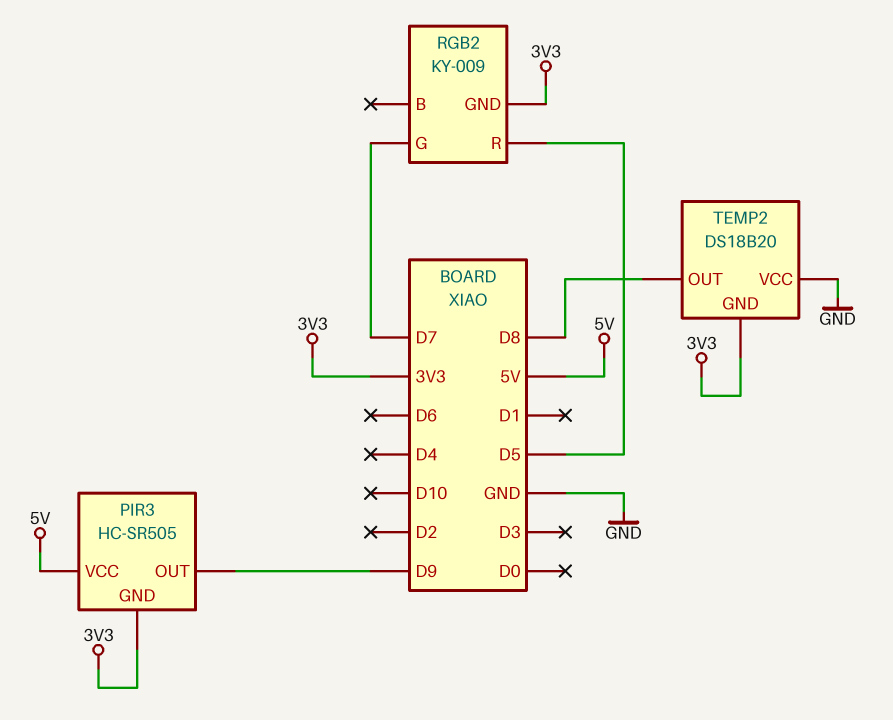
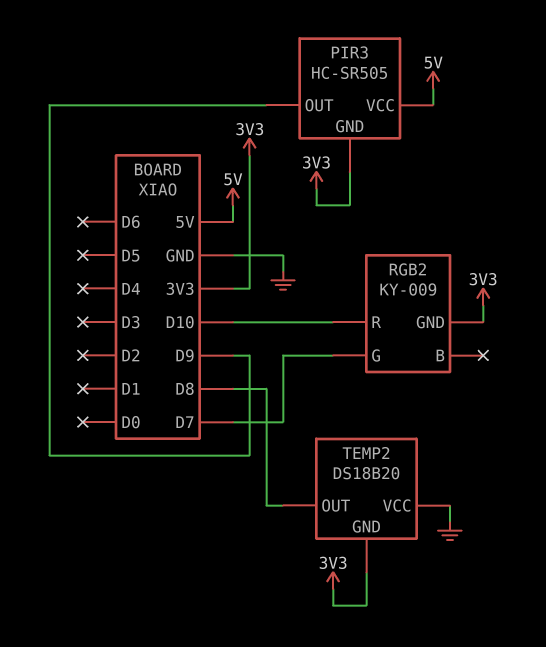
RGB2 pin R: D5 -> D10

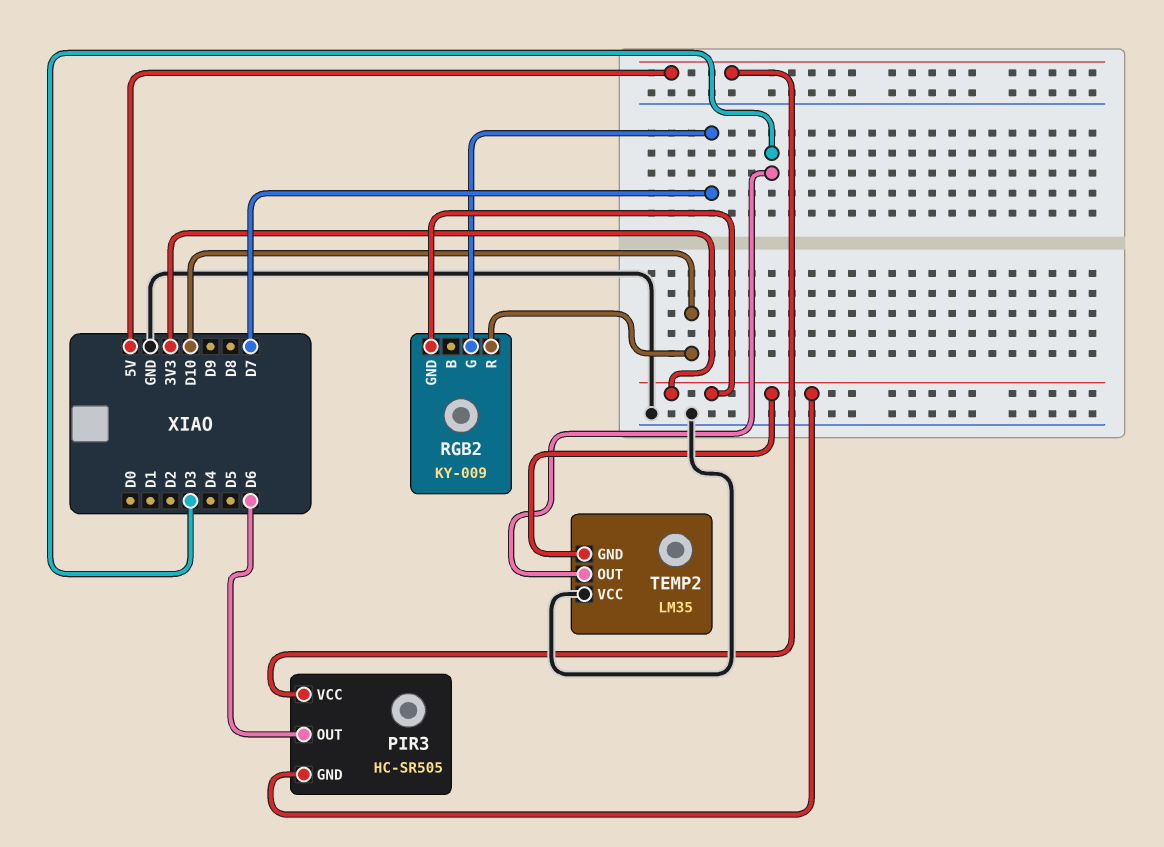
PIR3 pin OUT: D9 -> D6
TEMP2: DS18B20 -> LM35
TEMP2 pin OUT: D8 -> D3

